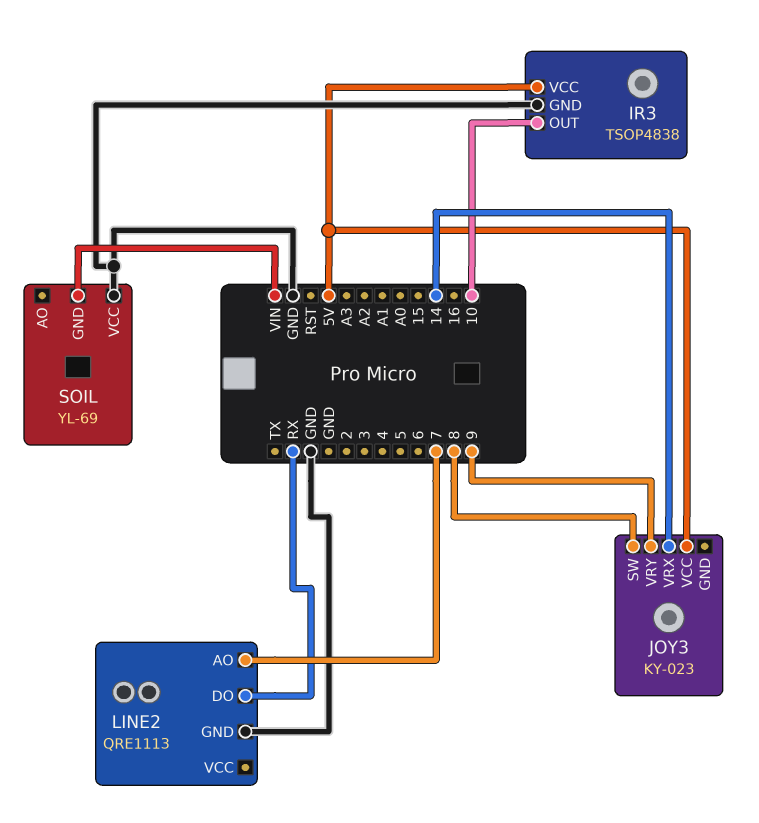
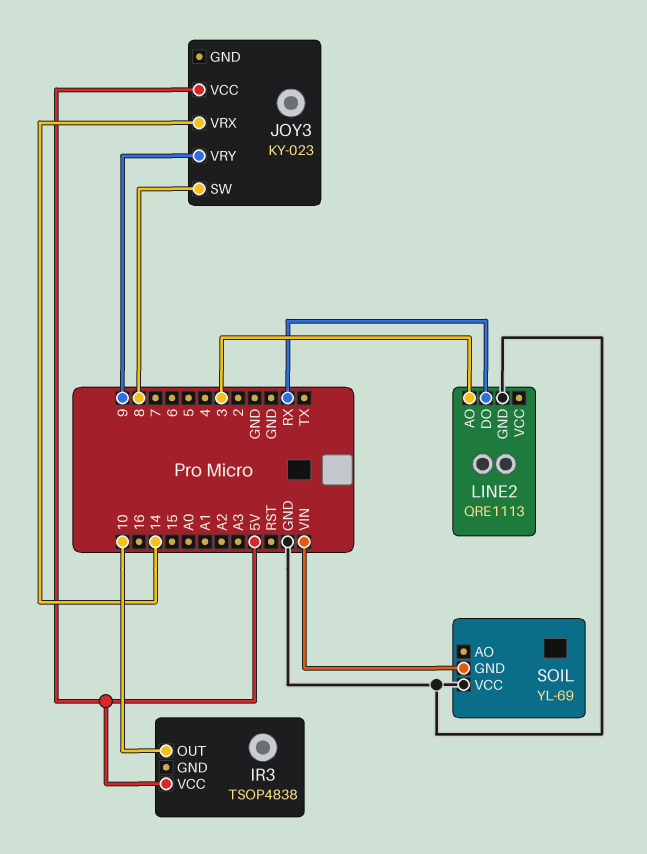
IR3 pin GND: GND -> none
LINE2 pin AO: 7 -> 3

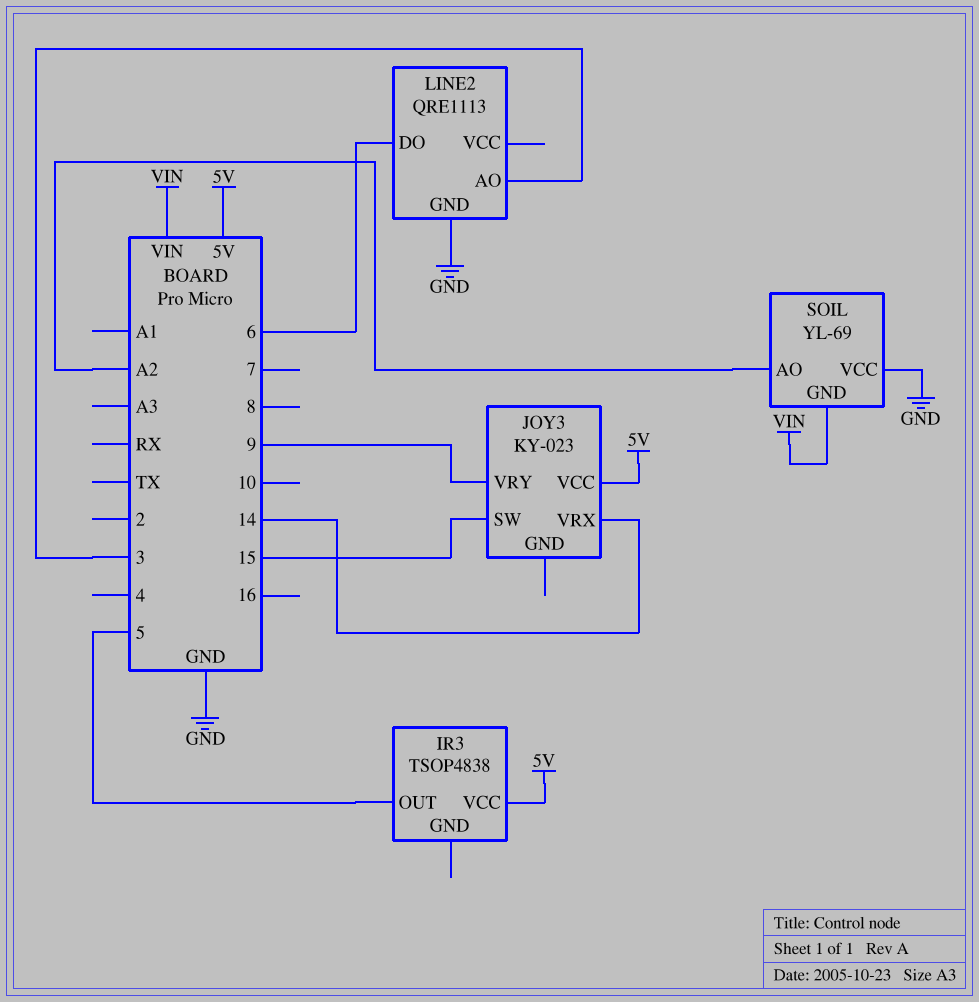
IR3 pin OUT: 10 -> 5
JOY3 pin SW: 8 -> 15
LINE2 pin DO: RX -> 6
SOIL pin AO: none -> A2

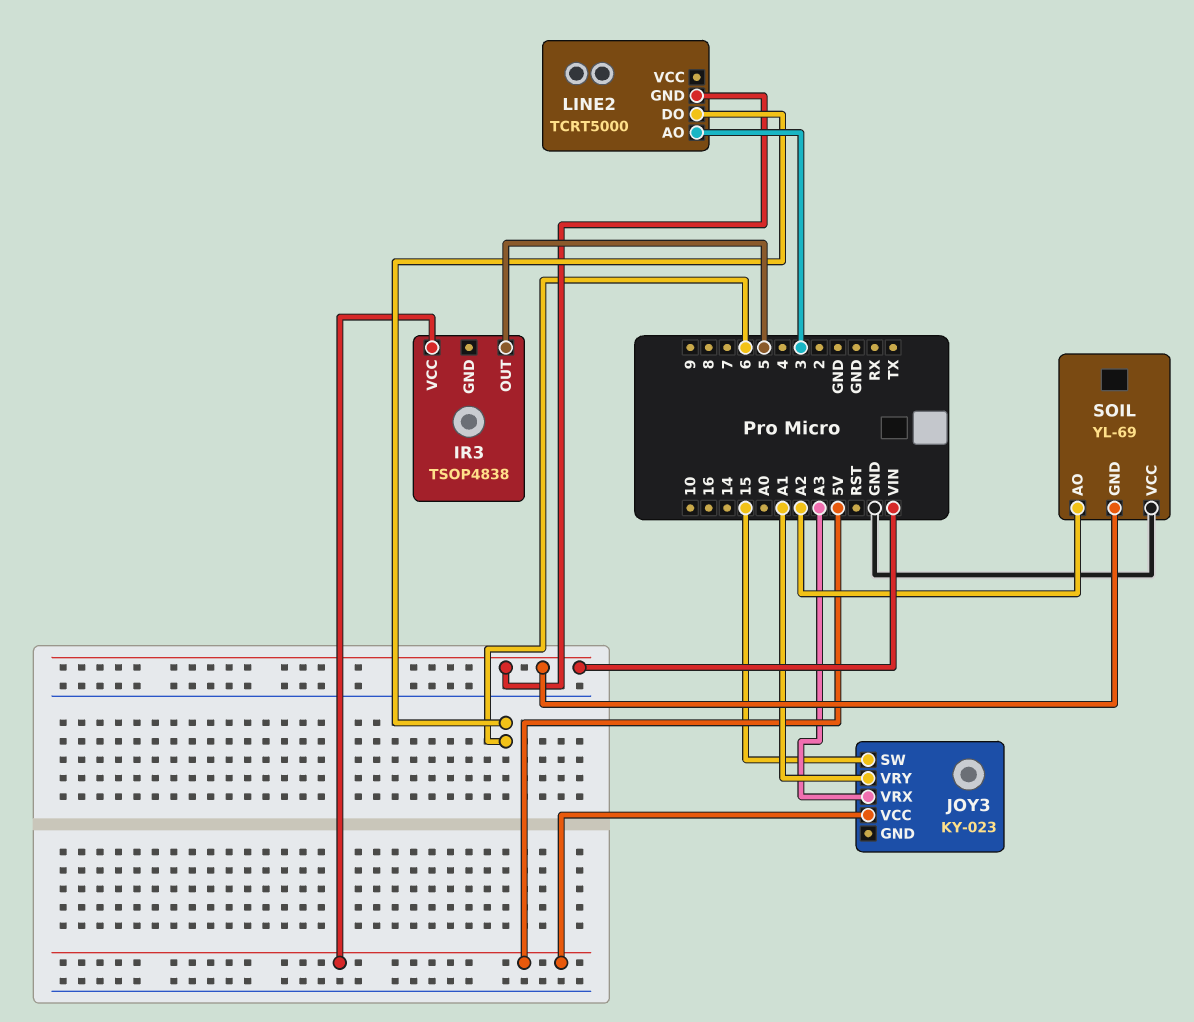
JOY3 pin VRX: 14 -> A3
JOY3 pin VRY: 9 -> A1
LINE2: QRE1113 -> TCRT5000
LINE2 pin GND: GND -> VIN

